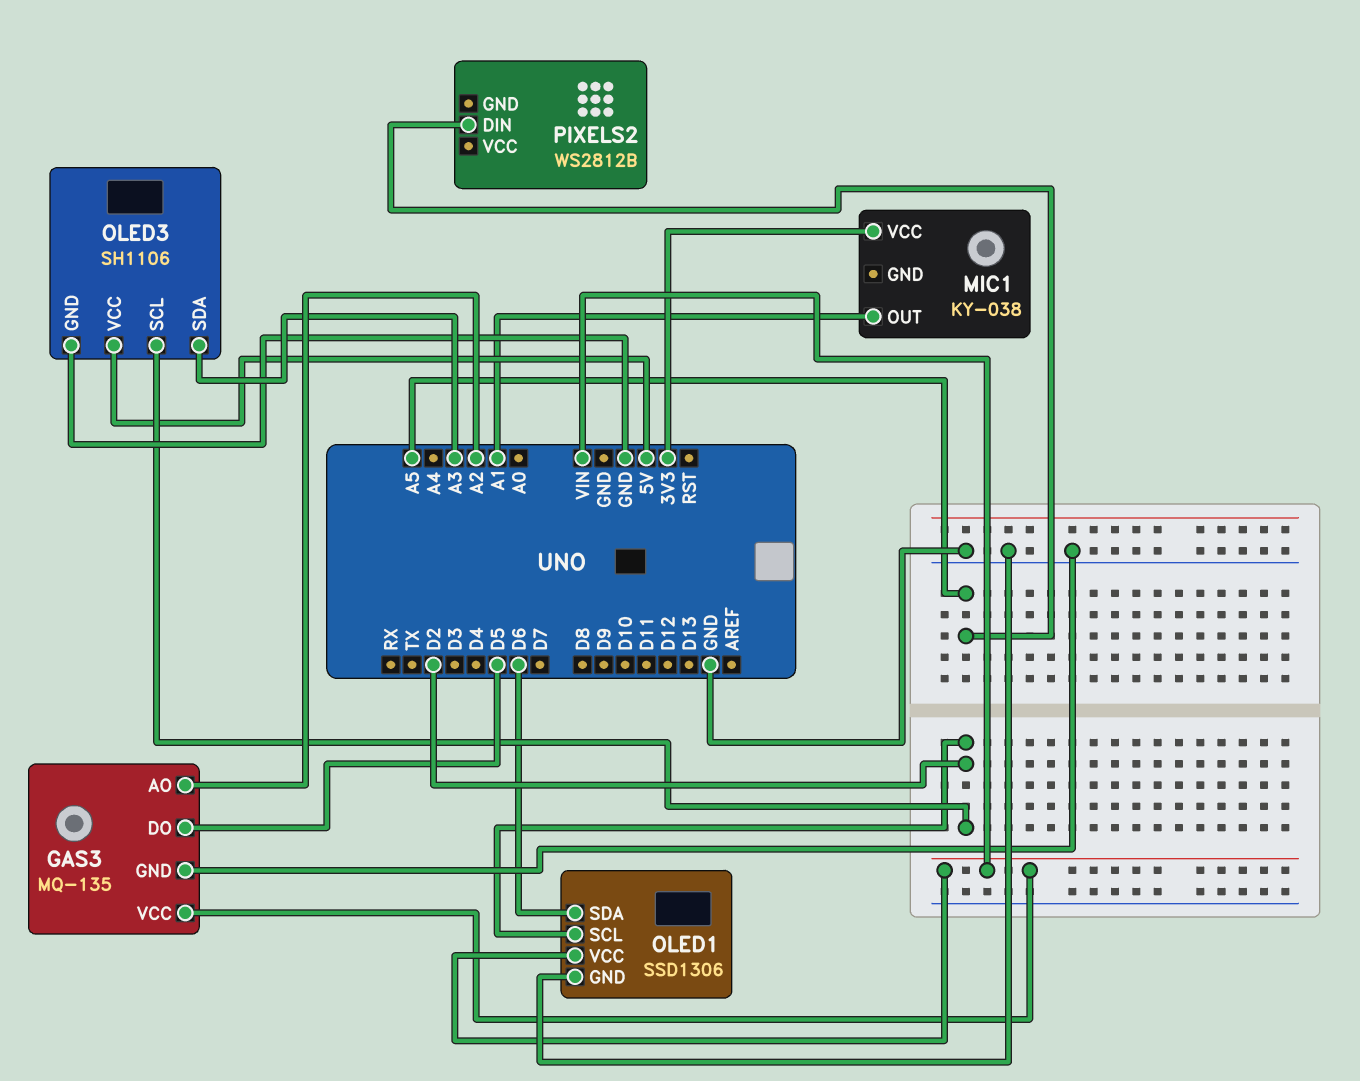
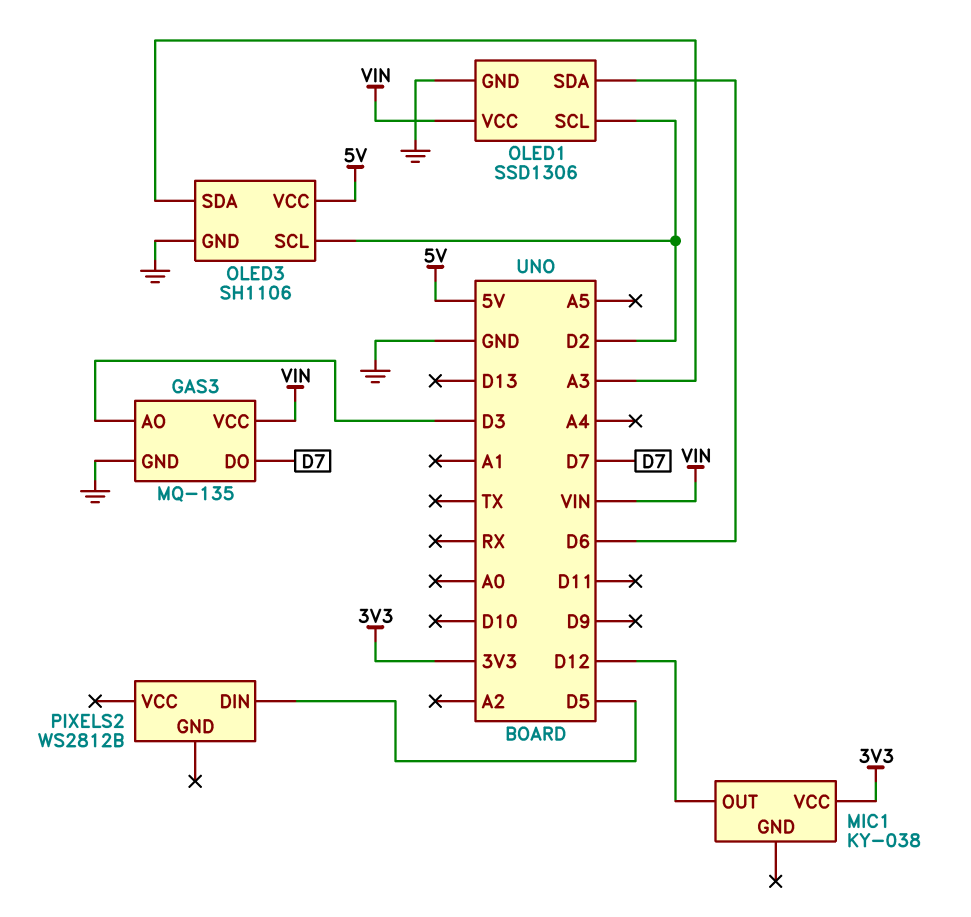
GAS3 pin AO: A2 -> D3
GAS3 pin DO: D5 -> D7
MIC1 pin OUT: A1 -> D12
PIXELS2 pin DIN: A5 -> D5

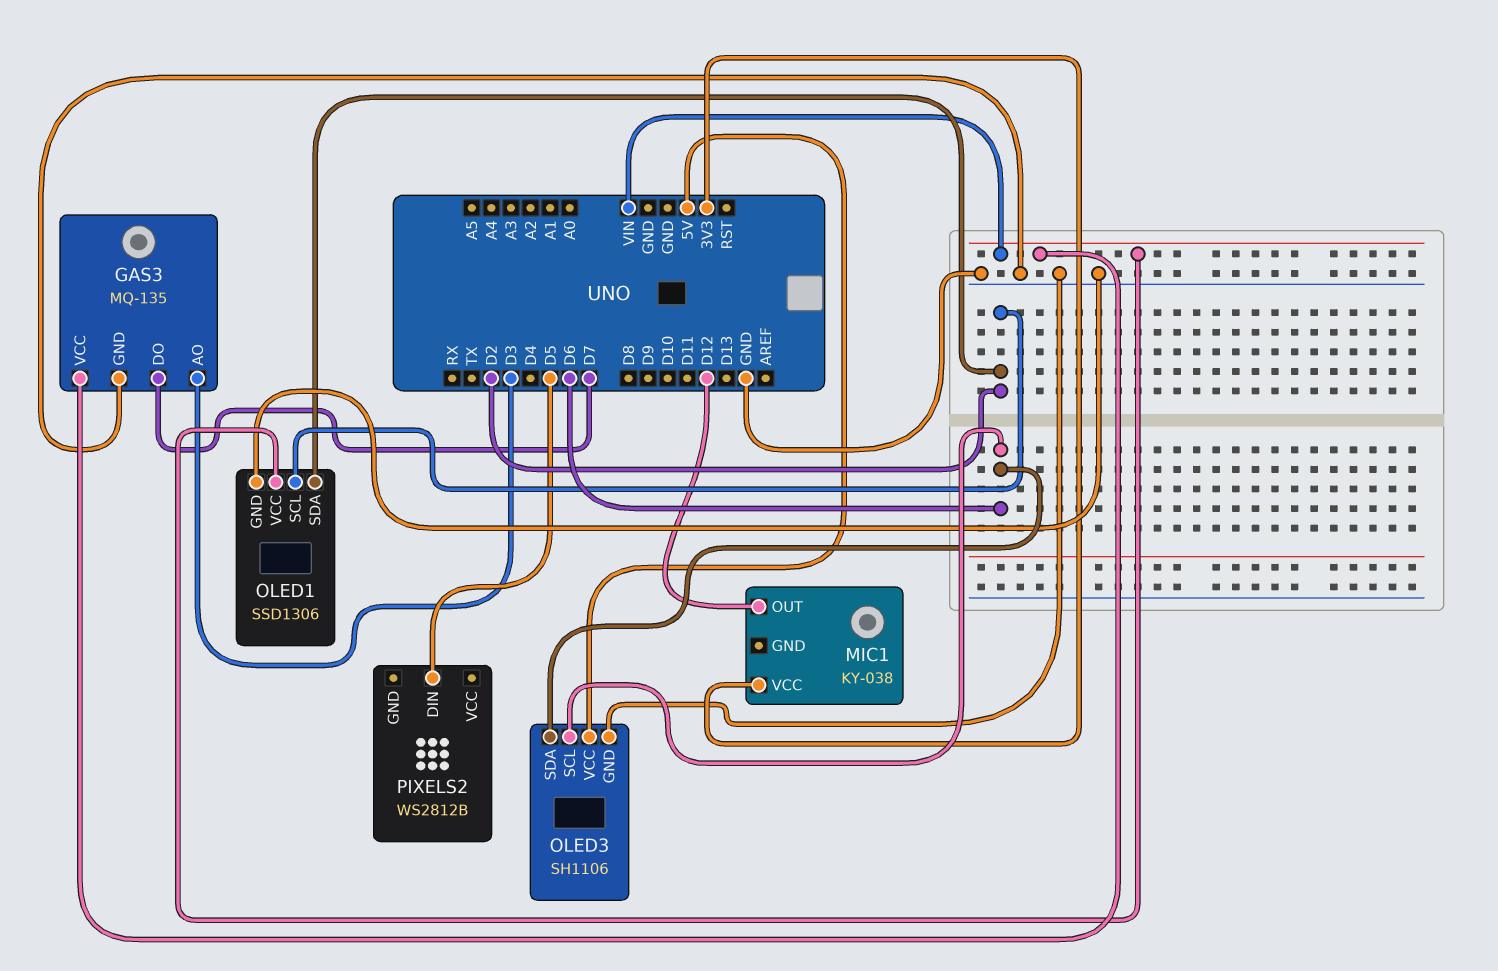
OLED1 pin SDA: D6 -> D2
OLED3 pin SCL: D2 -> D6
OLED3 pin SDA: A3 -> D6

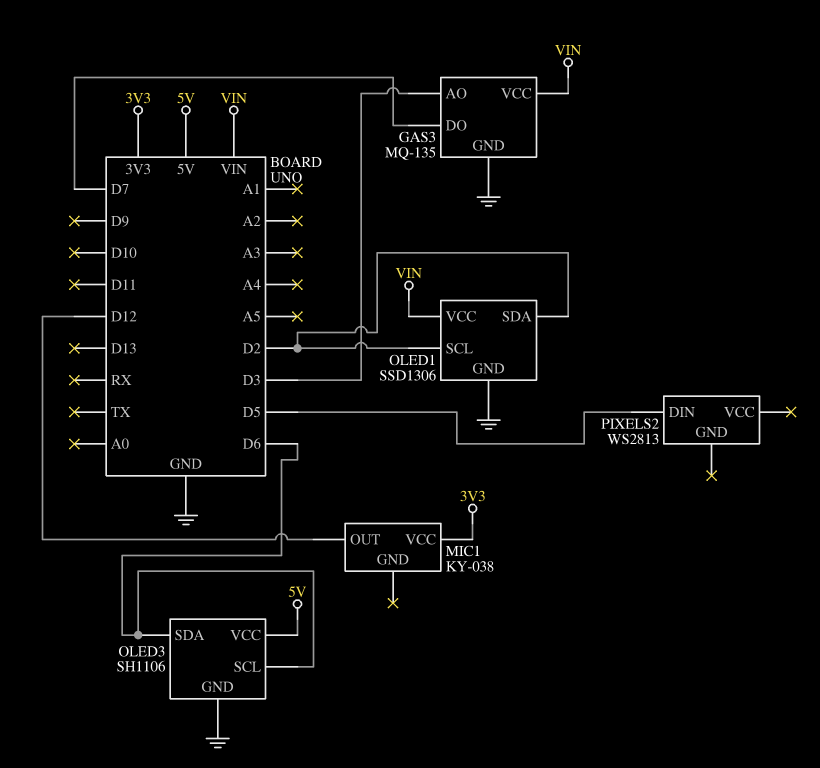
PIXELS2: WS2812B -> WS2813

